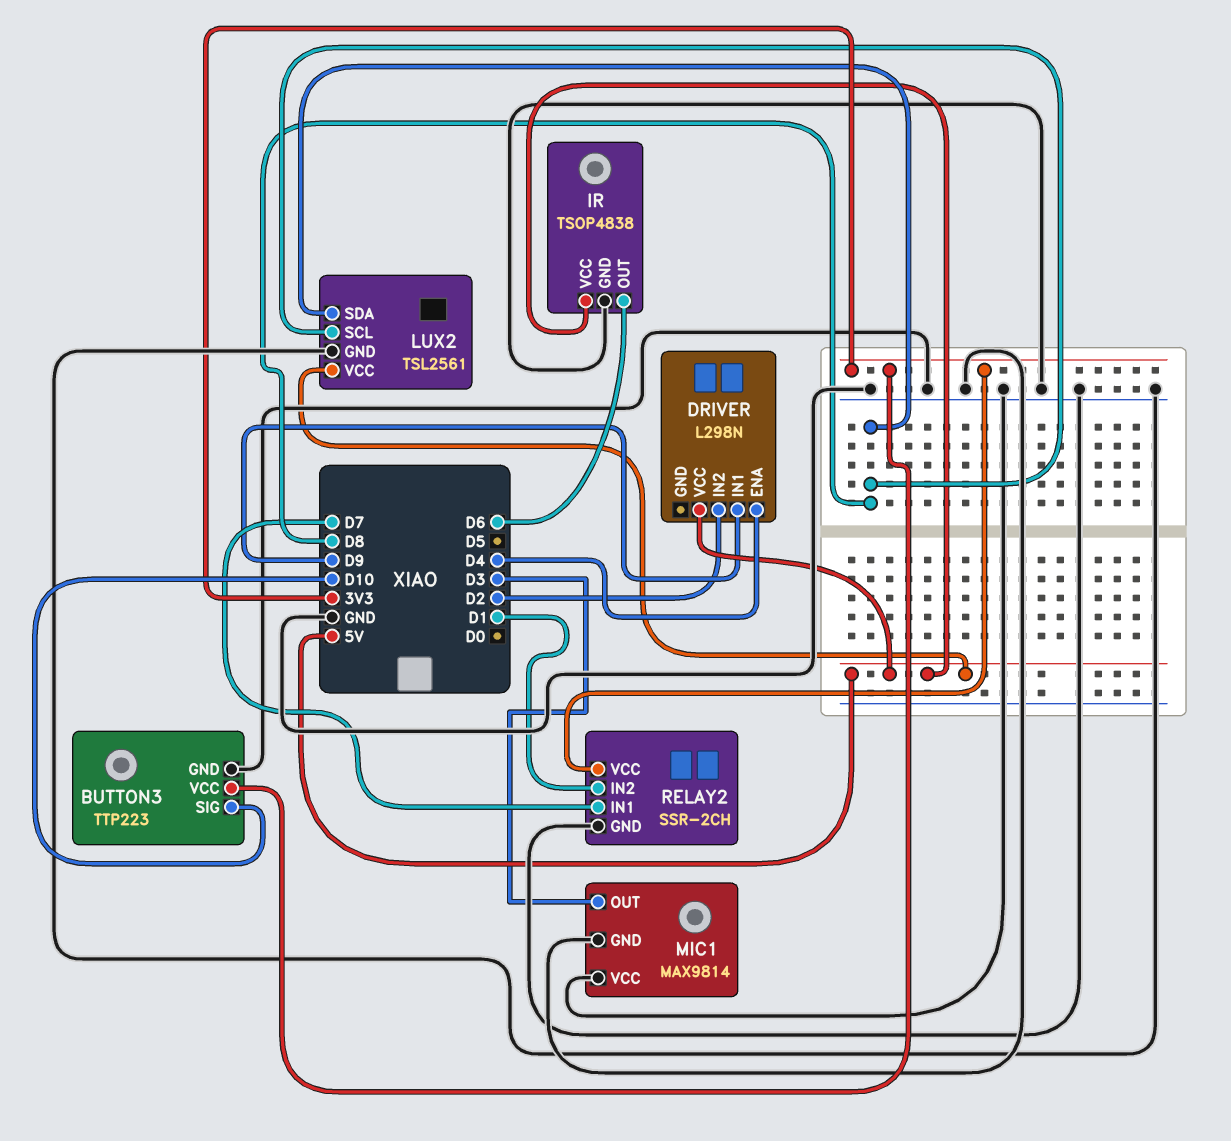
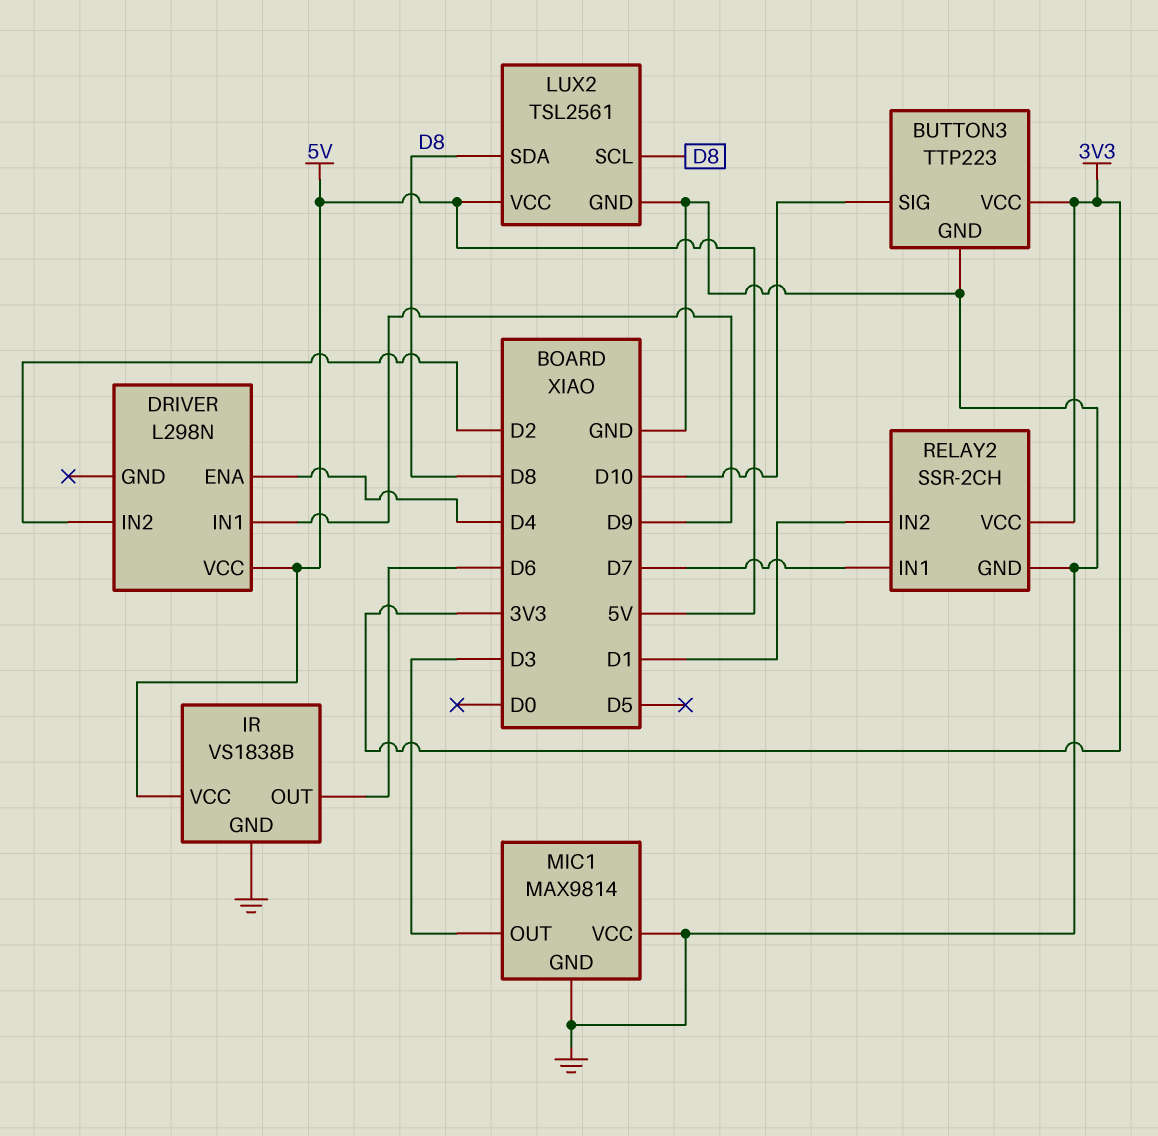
IR: TSOP4838 -> VS1838B

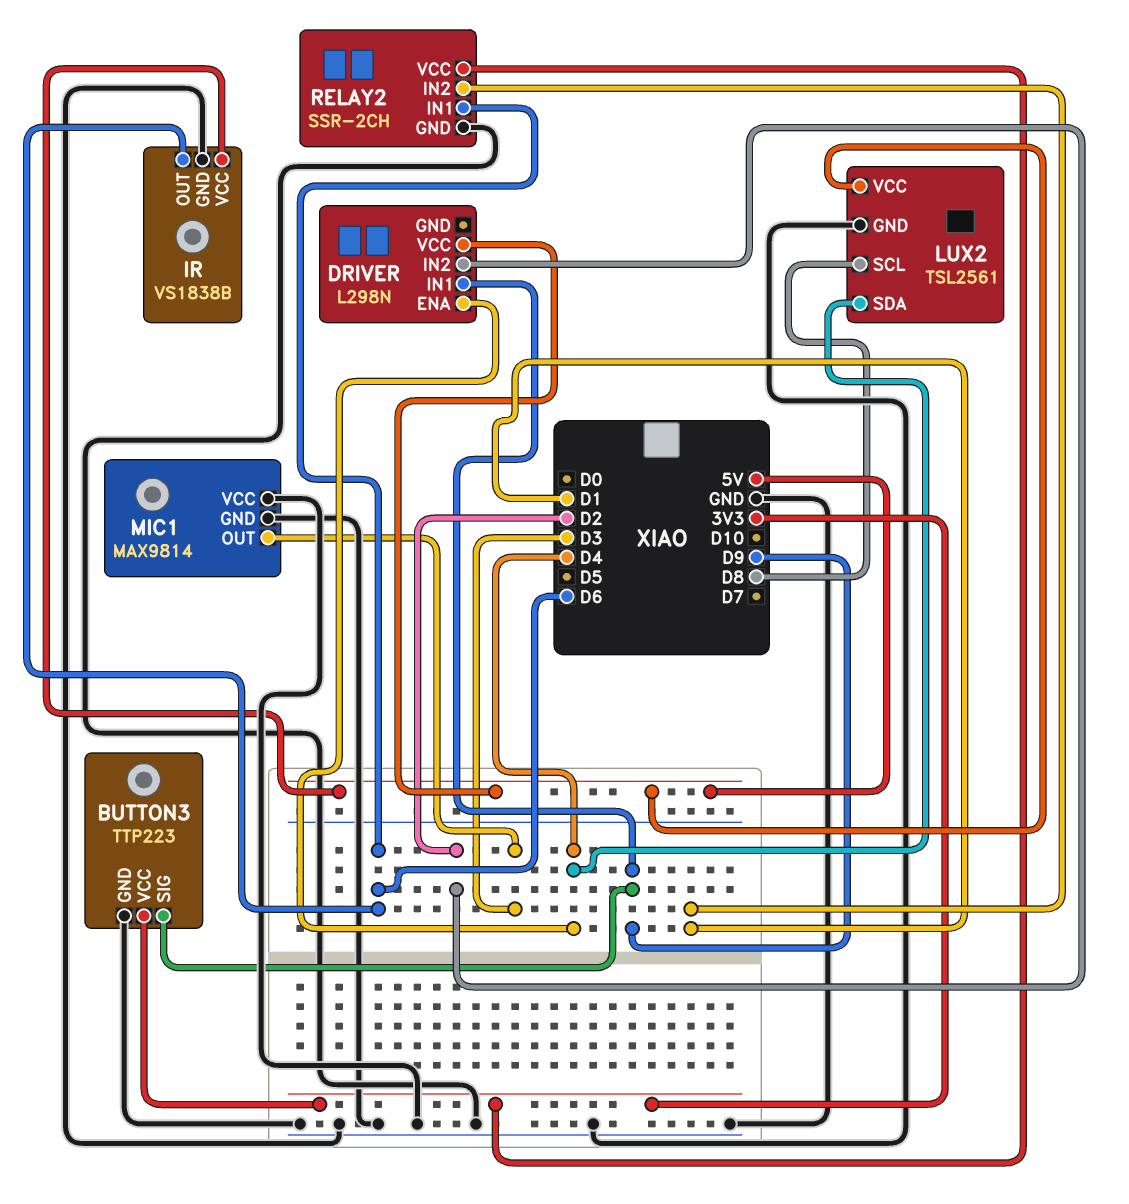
BUTTON3 pin SIG: D10 -> D9
LUX2 pin SDA: D8 -> D4
RELAY2 pin IN1: D7 -> D6

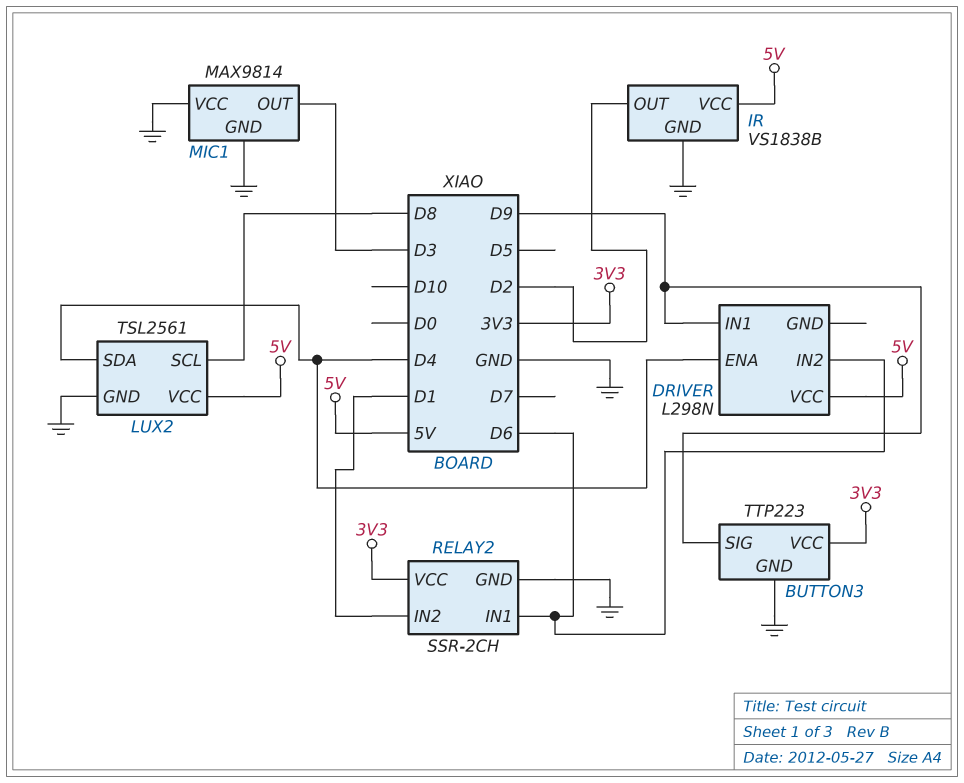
DRIVER pin IN2: D2 -> D6
IR pin OUT: D6 -> D2

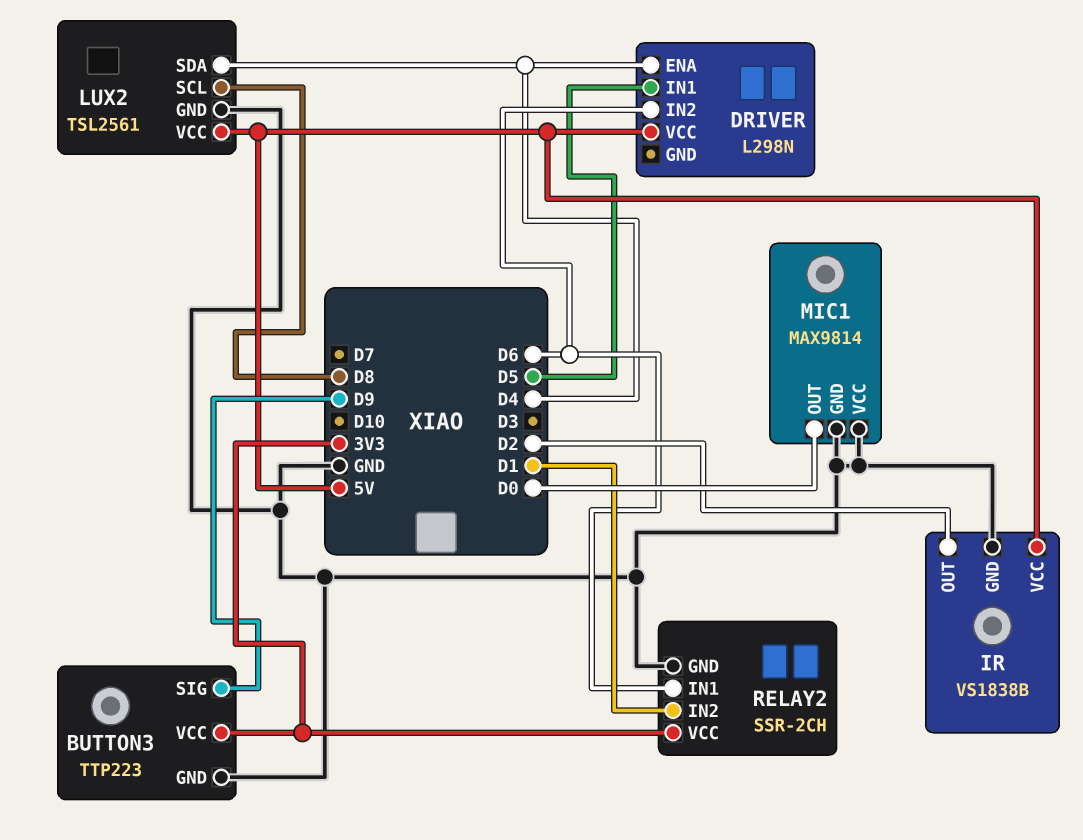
DRIVER pin IN1: D9 -> D5
MIC1 pin OUT: D3 -> D0

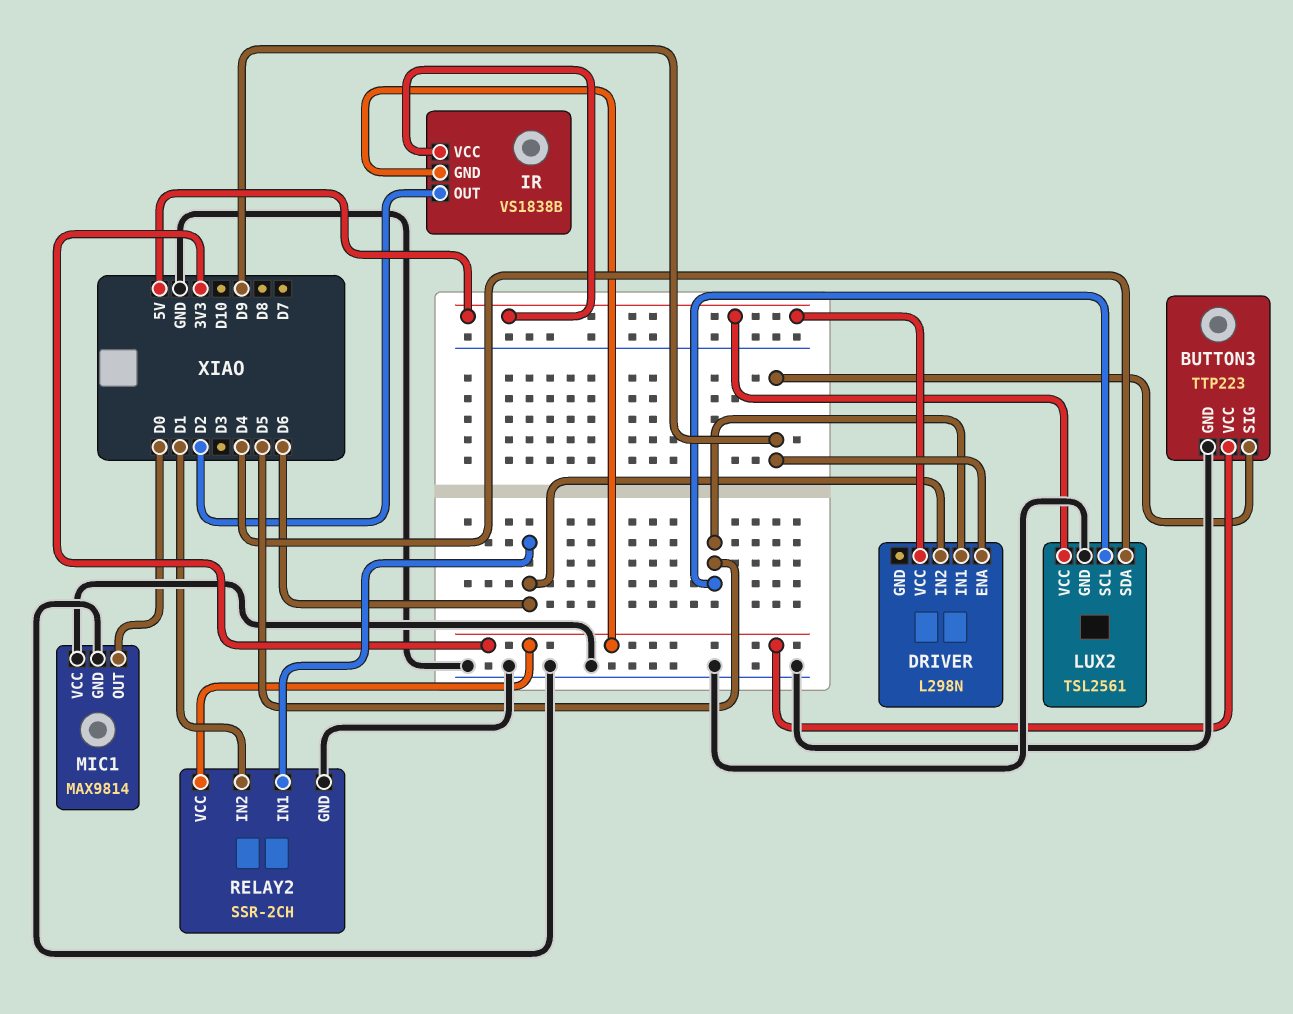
DRIVER pin ENA: D4 -> D9
IR pin GND: GND -> 3V3
LUX2 pin SCL: D8 -> D5

